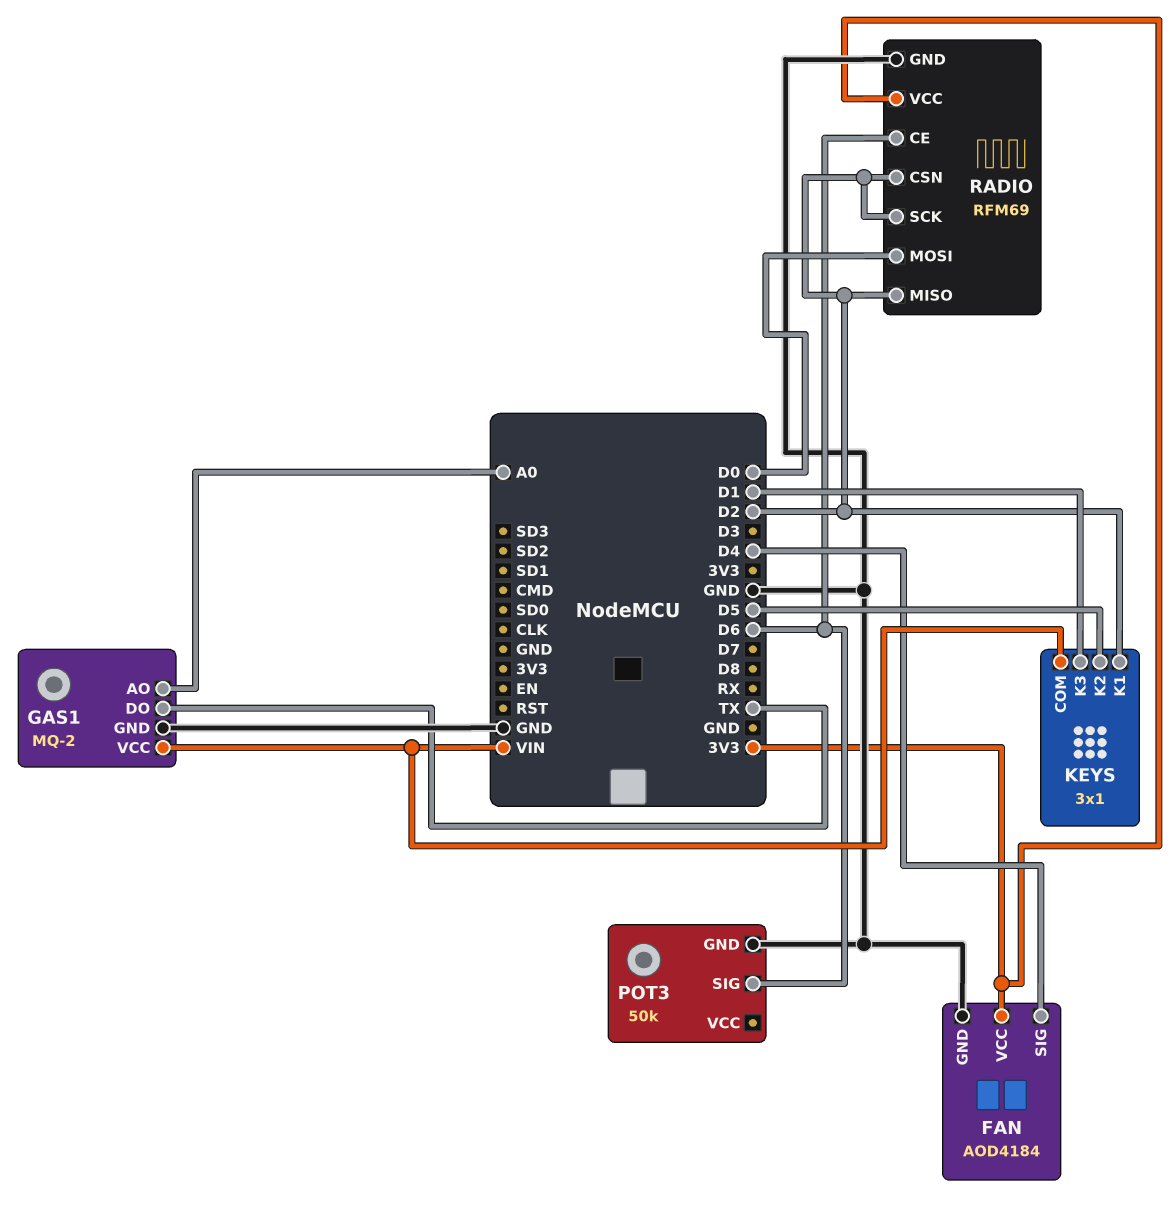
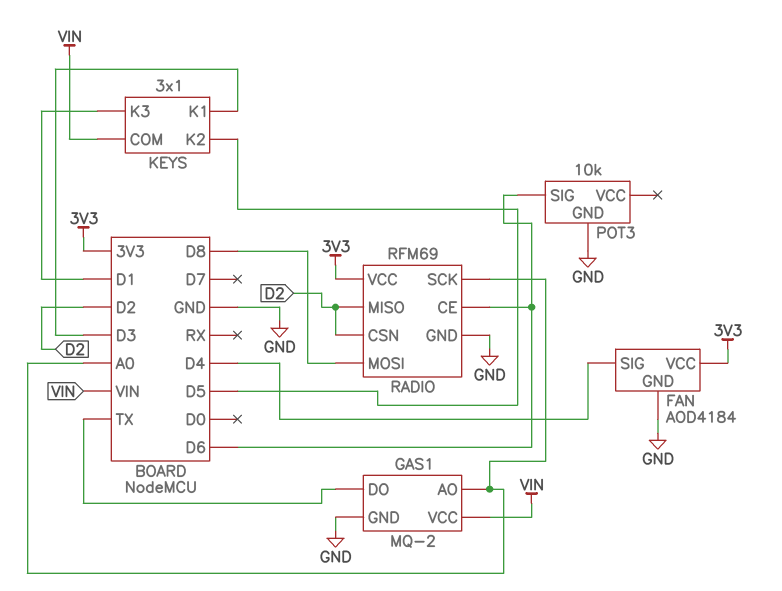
KEYS pin K1: D2 -> D3
POT3: 50k -> 10k
RADIO pin MOSI: D0 -> D8
RADIO pin SCK: D2 -> A0

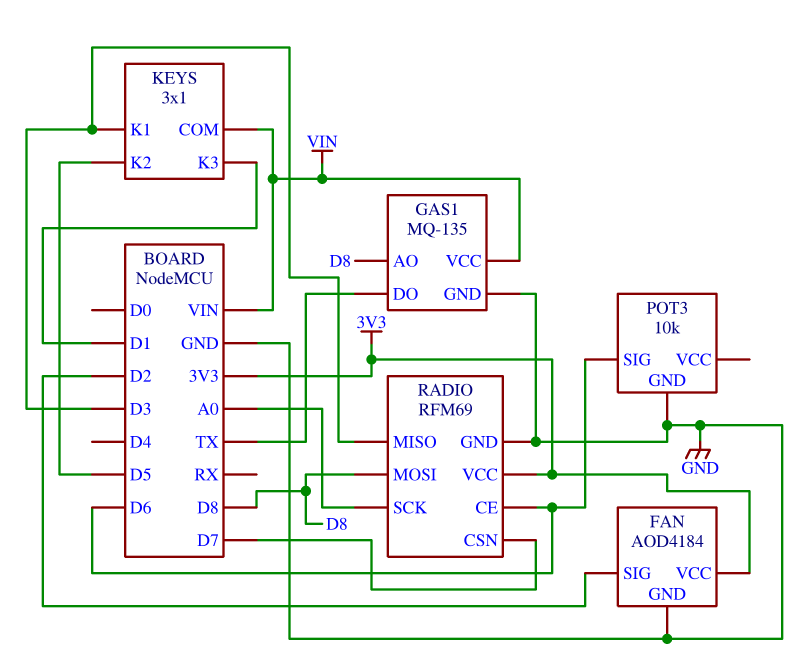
FAN pin SIG: D4 -> D2
GAS1: MQ-2 -> MQ-135
GAS1 pin AO: A0 -> D8
RADIO pin CSN: D2 -> D7
RADIO pin MISO: D2 -> D3

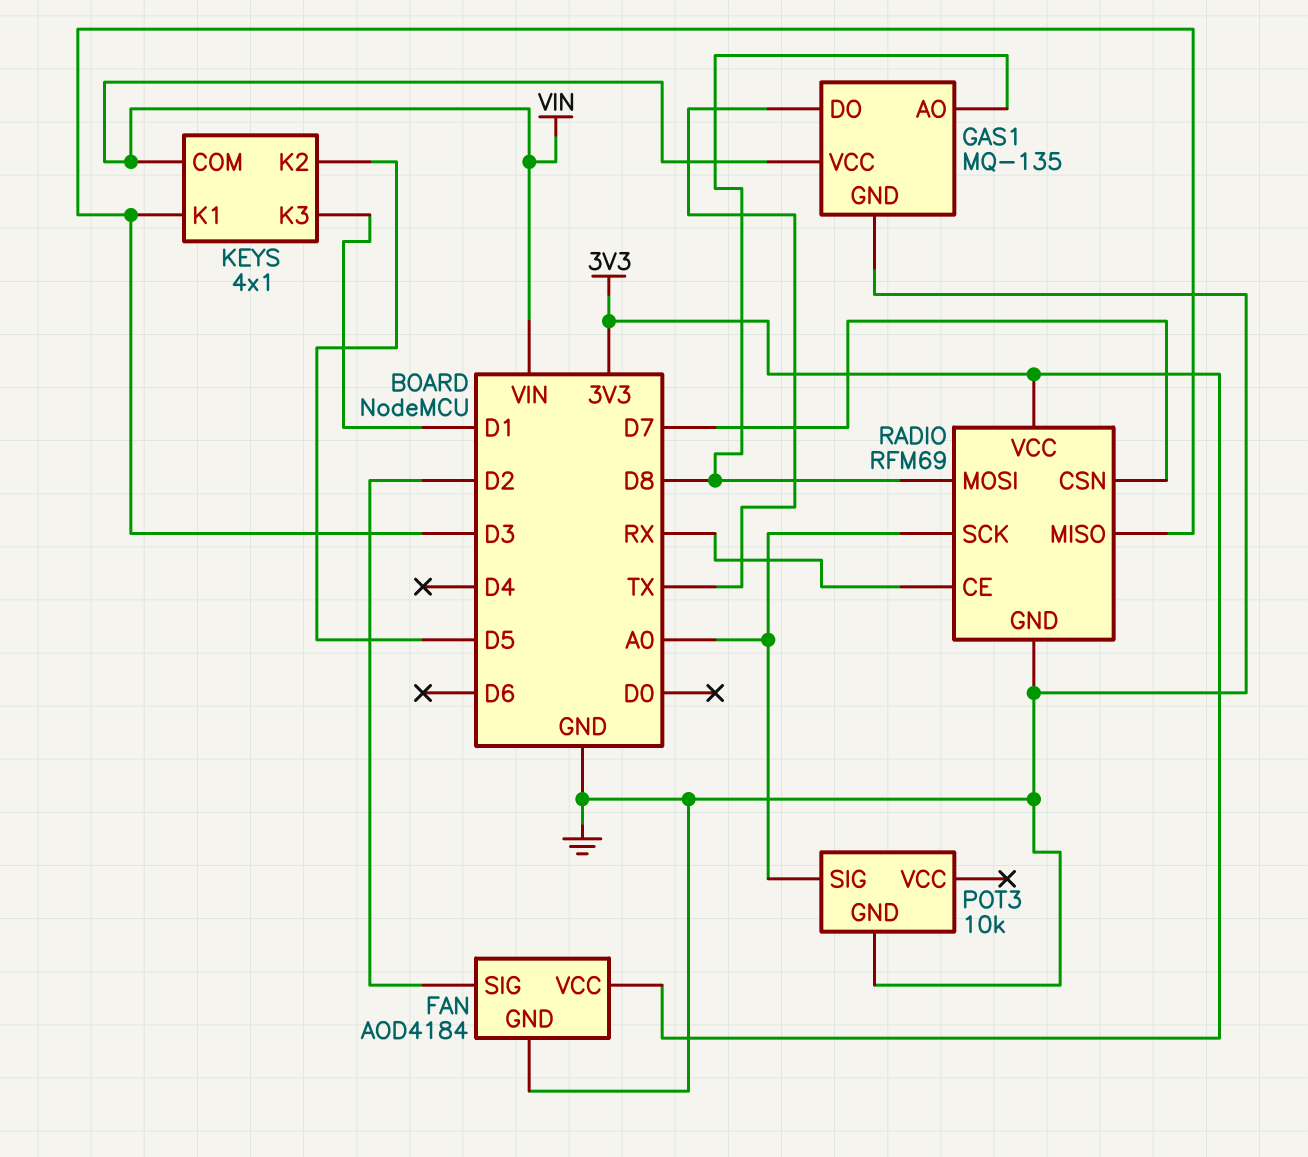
KEYS: 3x1 -> 4x1
POT3 pin SIG: D6 -> A0
RADIO pin CE: D6 -> RX

